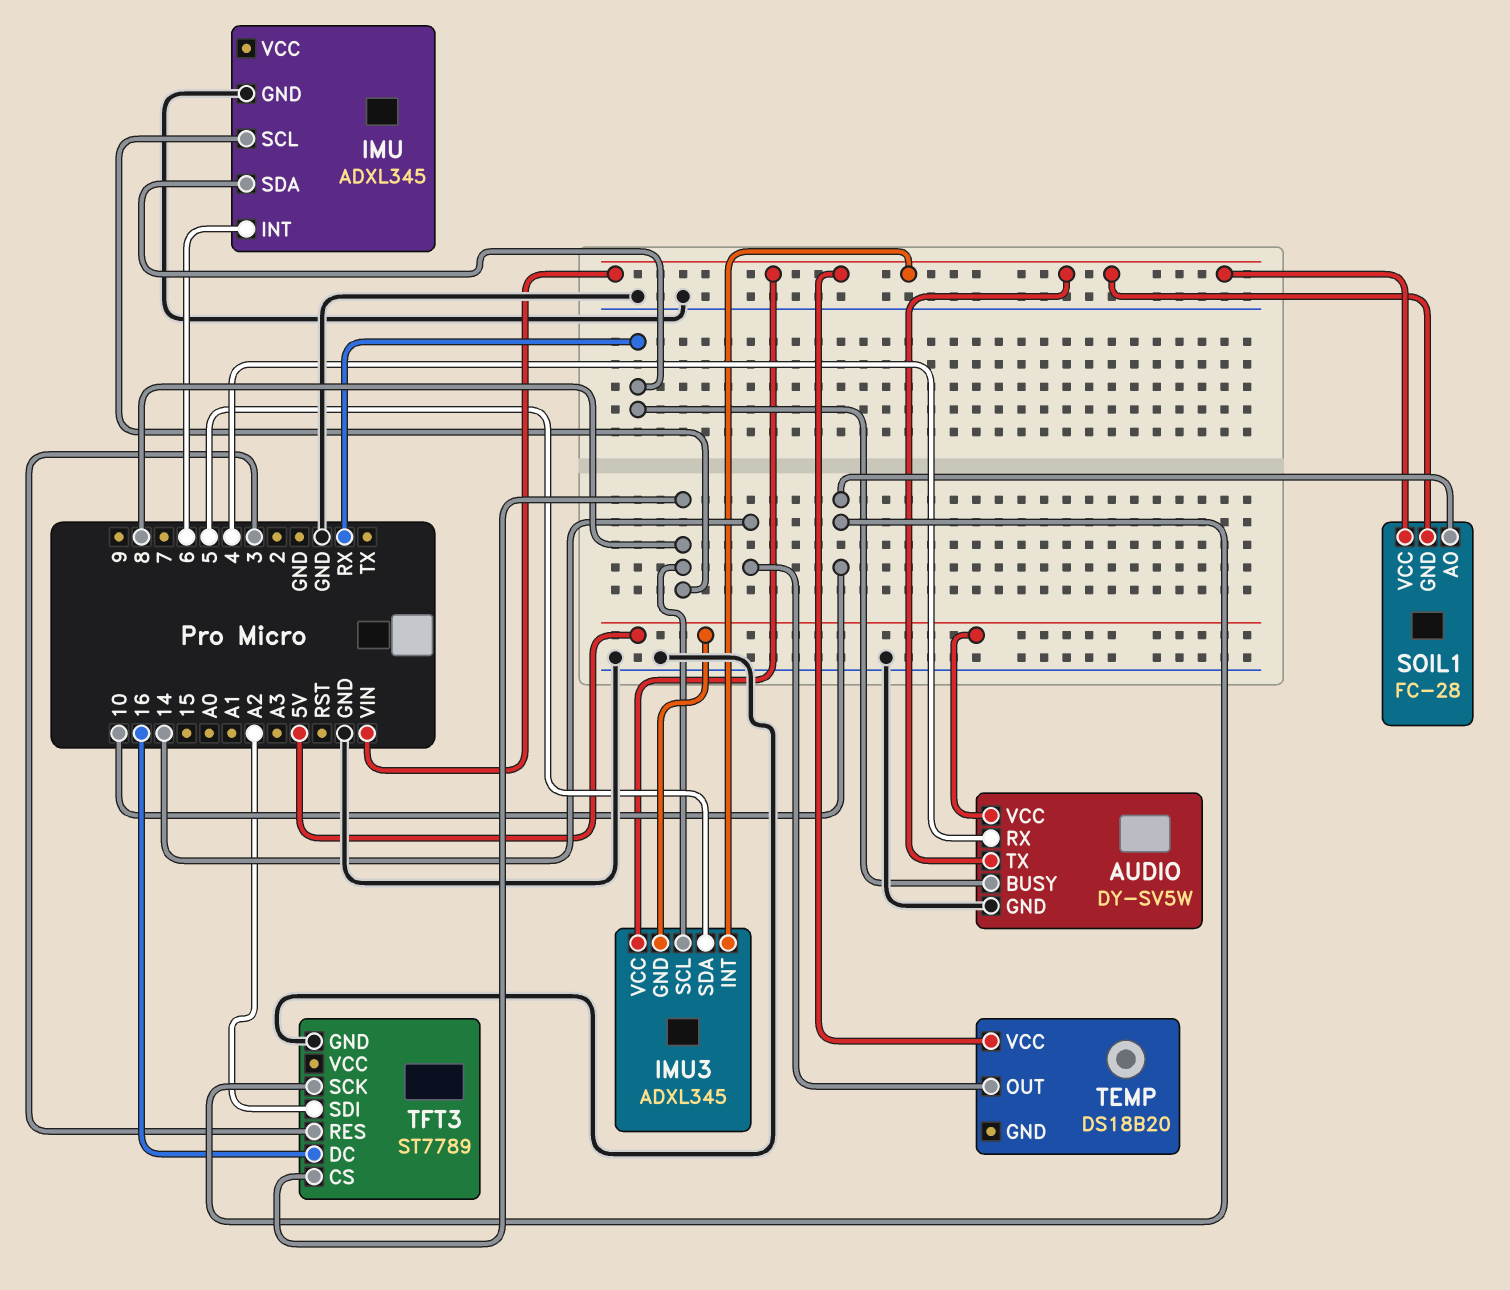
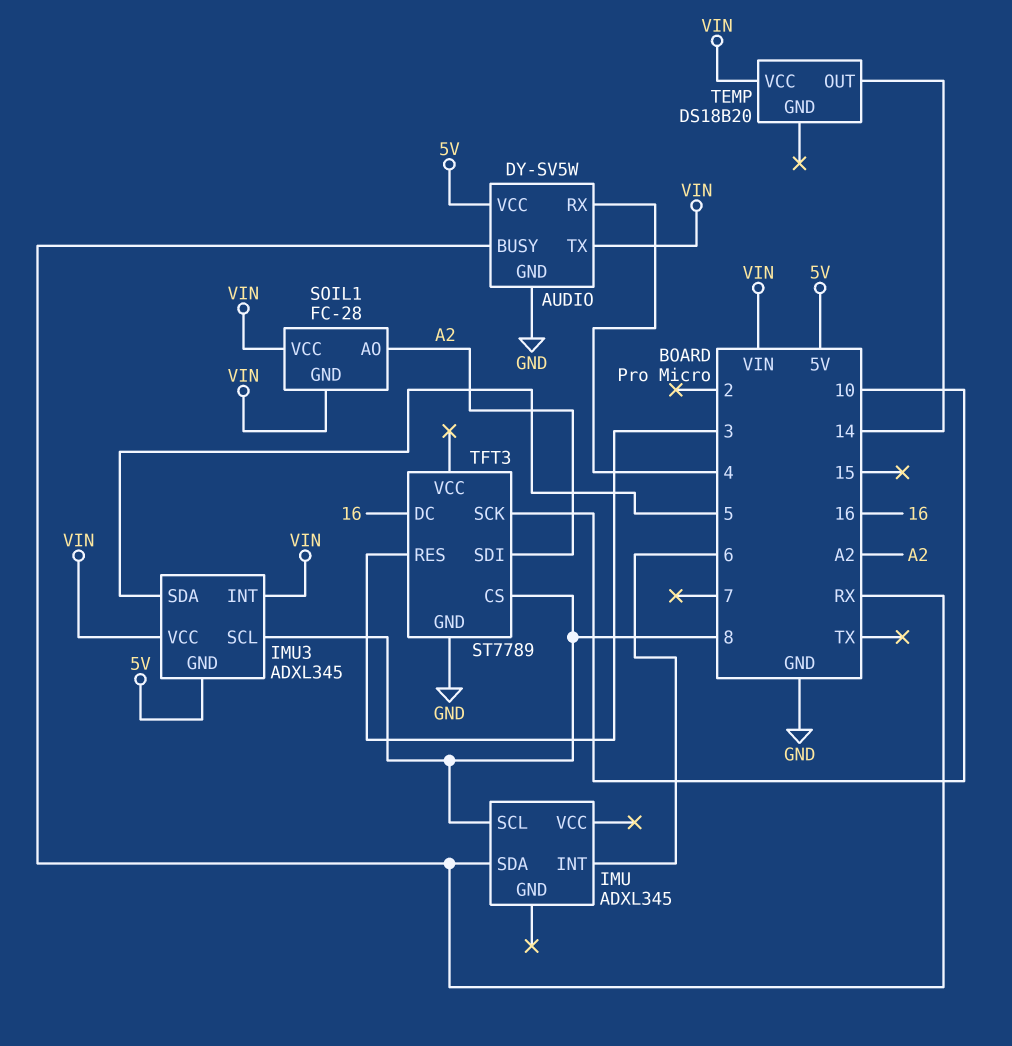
IMU pin GND: GND -> none
SOIL1 pin AO: 10 -> A2

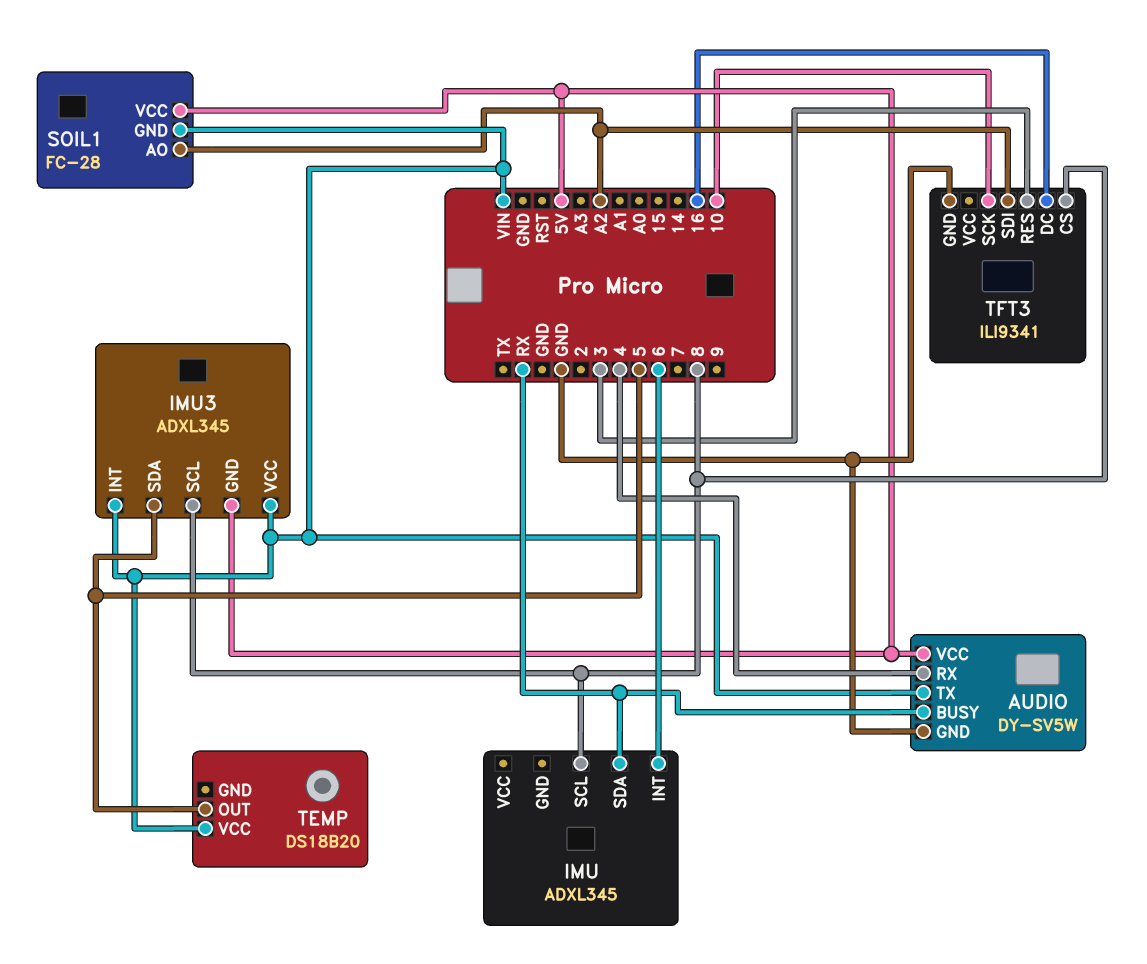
SOIL1 pin VCC: VIN -> 5V
TEMP pin OUT: 14 -> 5
TFT3: ST7789 -> ILI9341

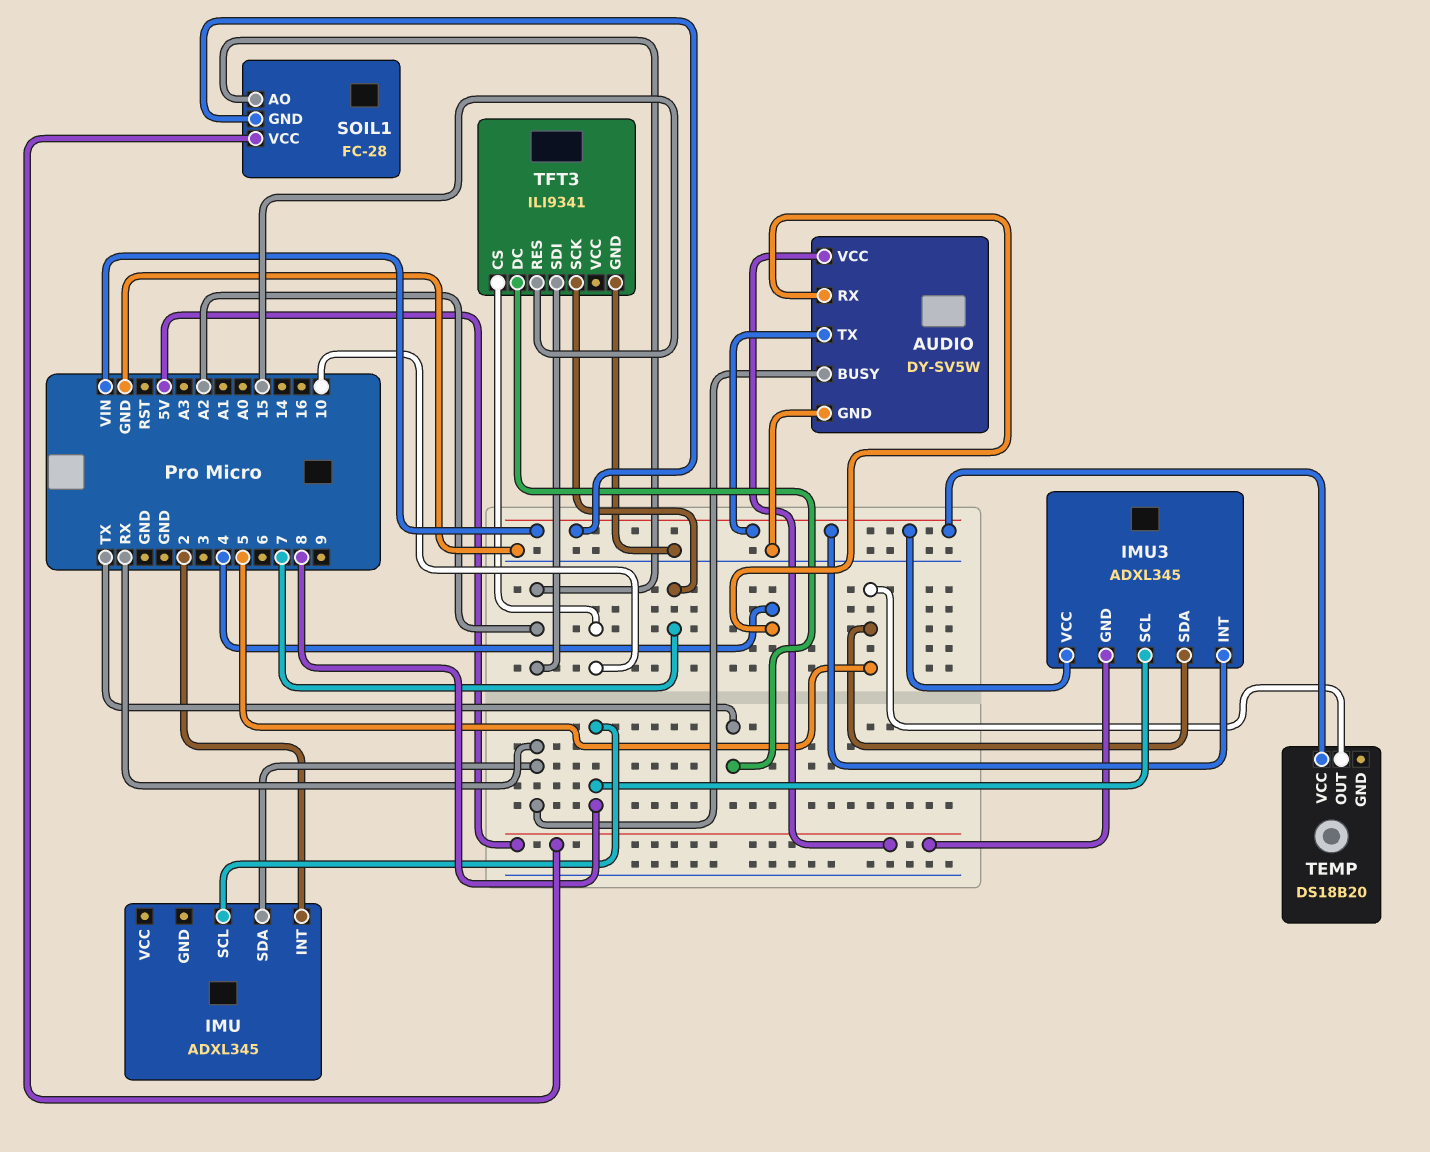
IMU pin INT: 6 -> 2
TFT3 pin CS: 8 -> 10
TFT3 pin DC: 16 -> TX
TFT3 pin RES: 3 -> 15
TFT3 pin SCK: 10 -> 7

